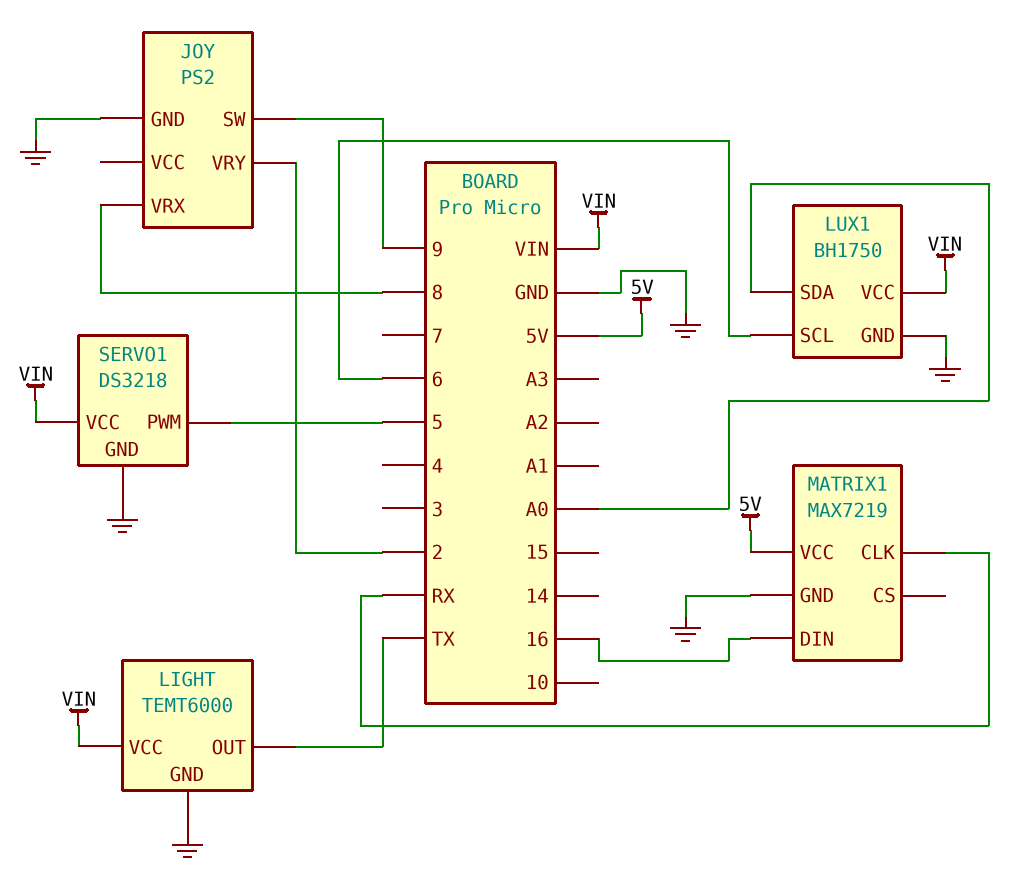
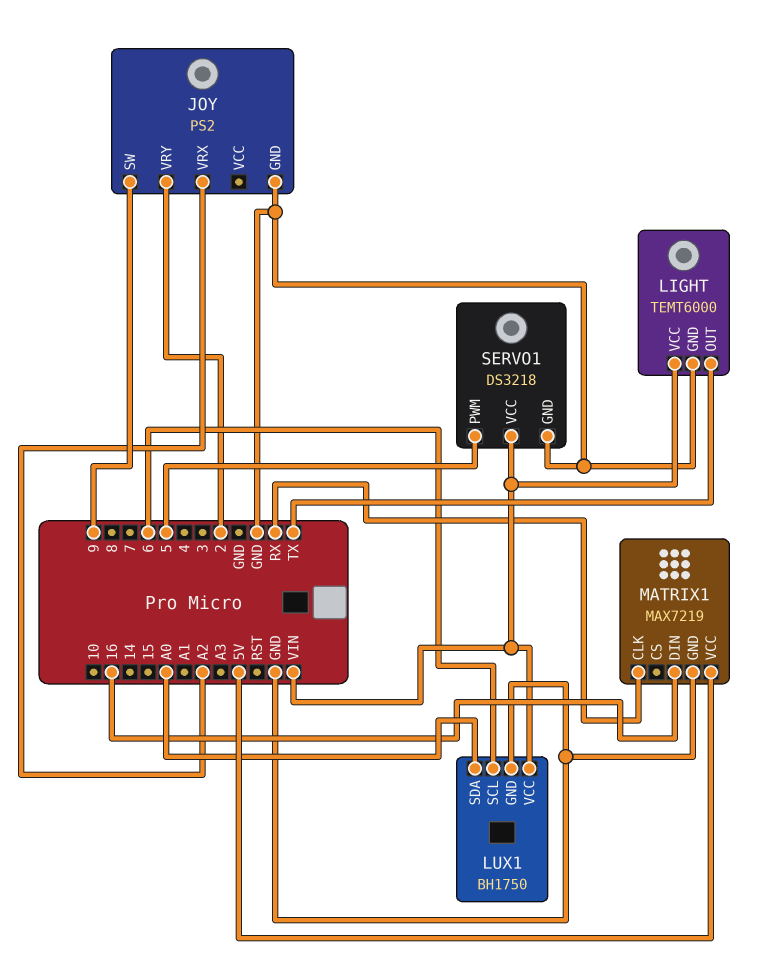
JOY pin VRX: 8 -> A2

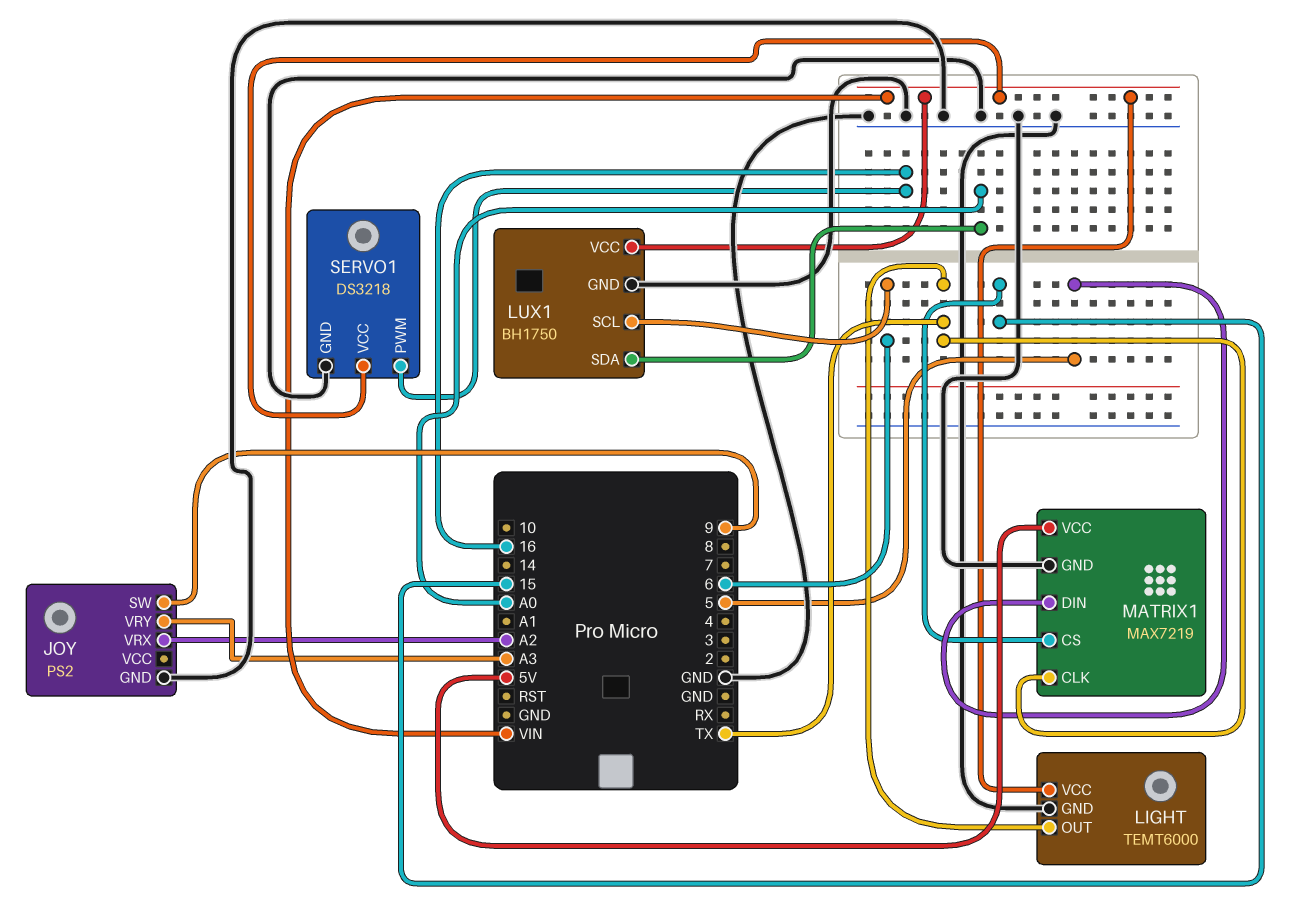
JOY pin VRY: 2 -> A3
MATRIX1 pin CLK: RX -> TX
MATRIX1 pin CS: none -> 15
MATRIX1 pin DIN: 16 -> 5
SERVO1 pin PWM: 5 -> 16

